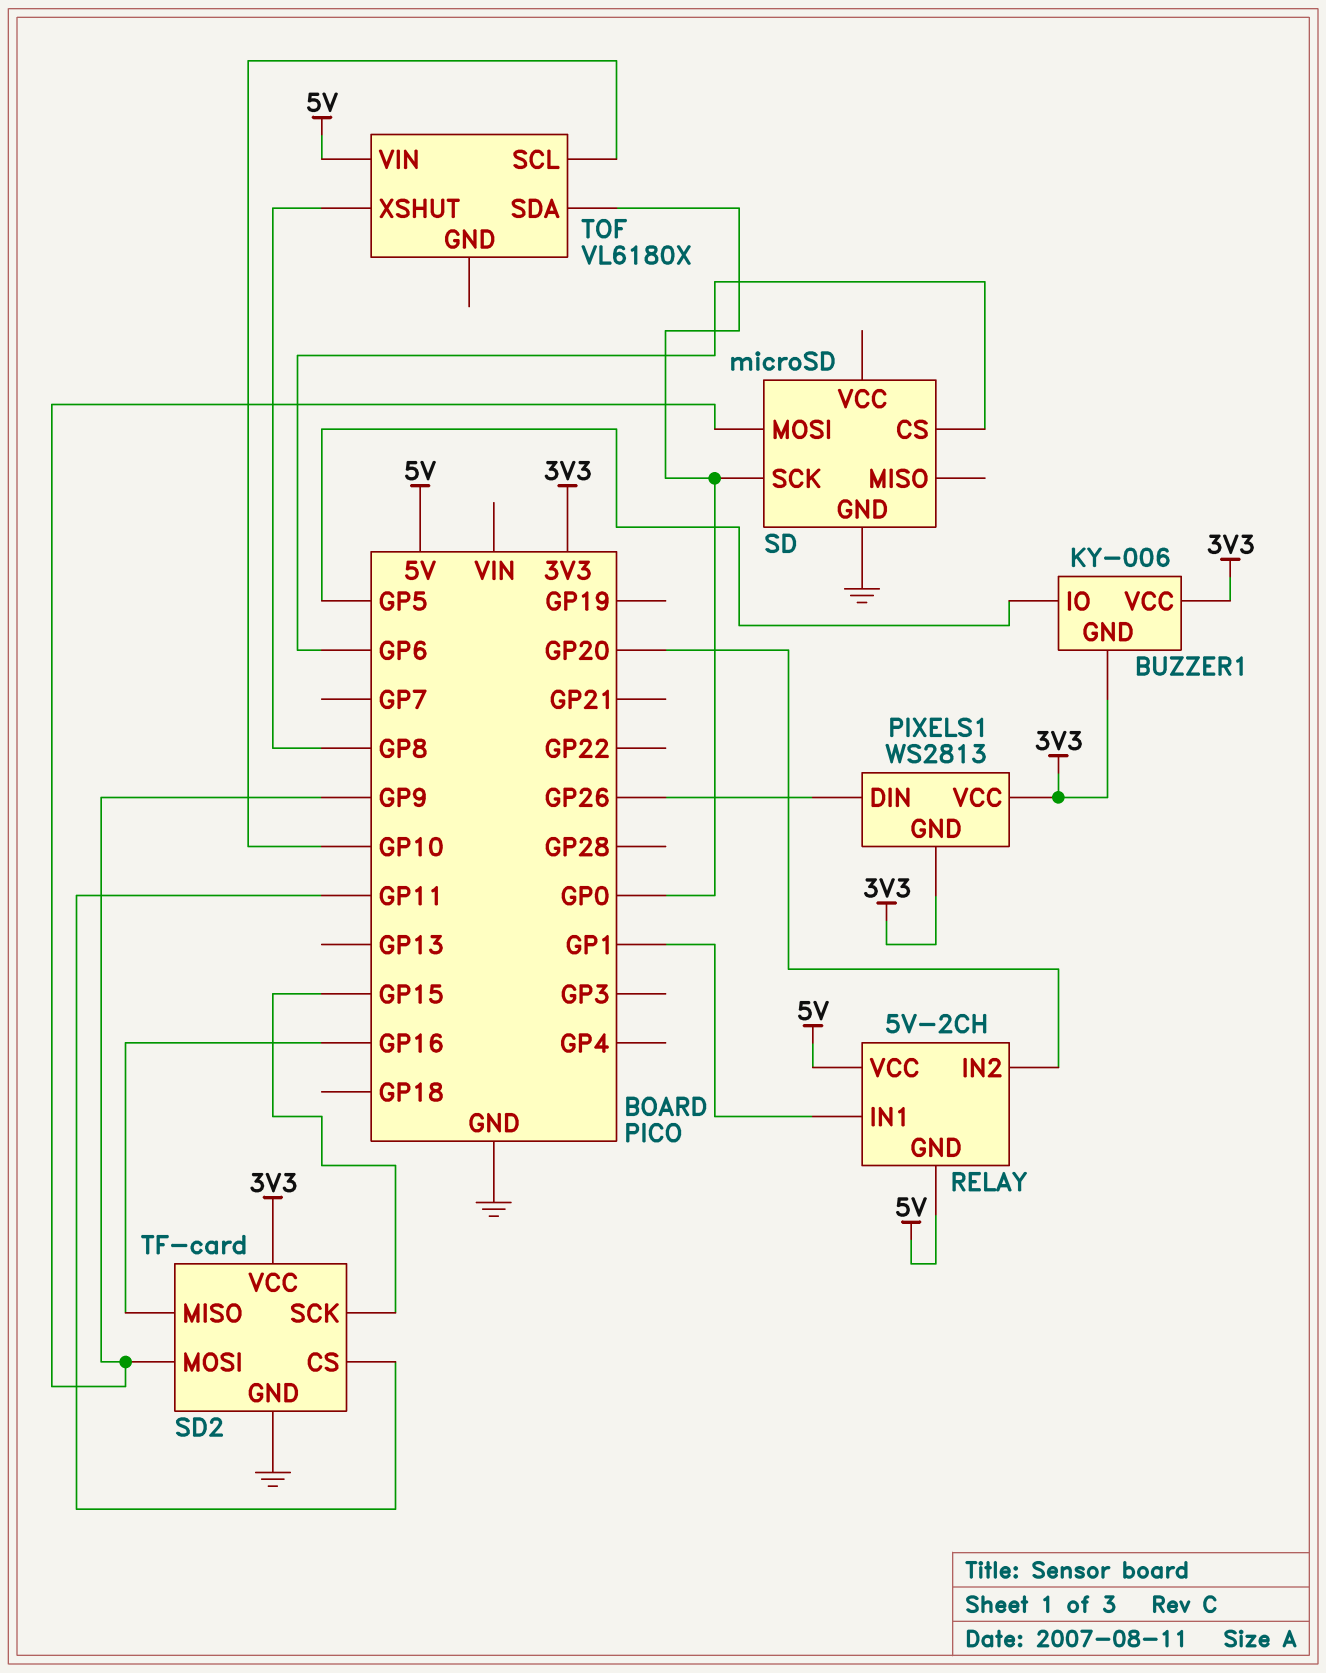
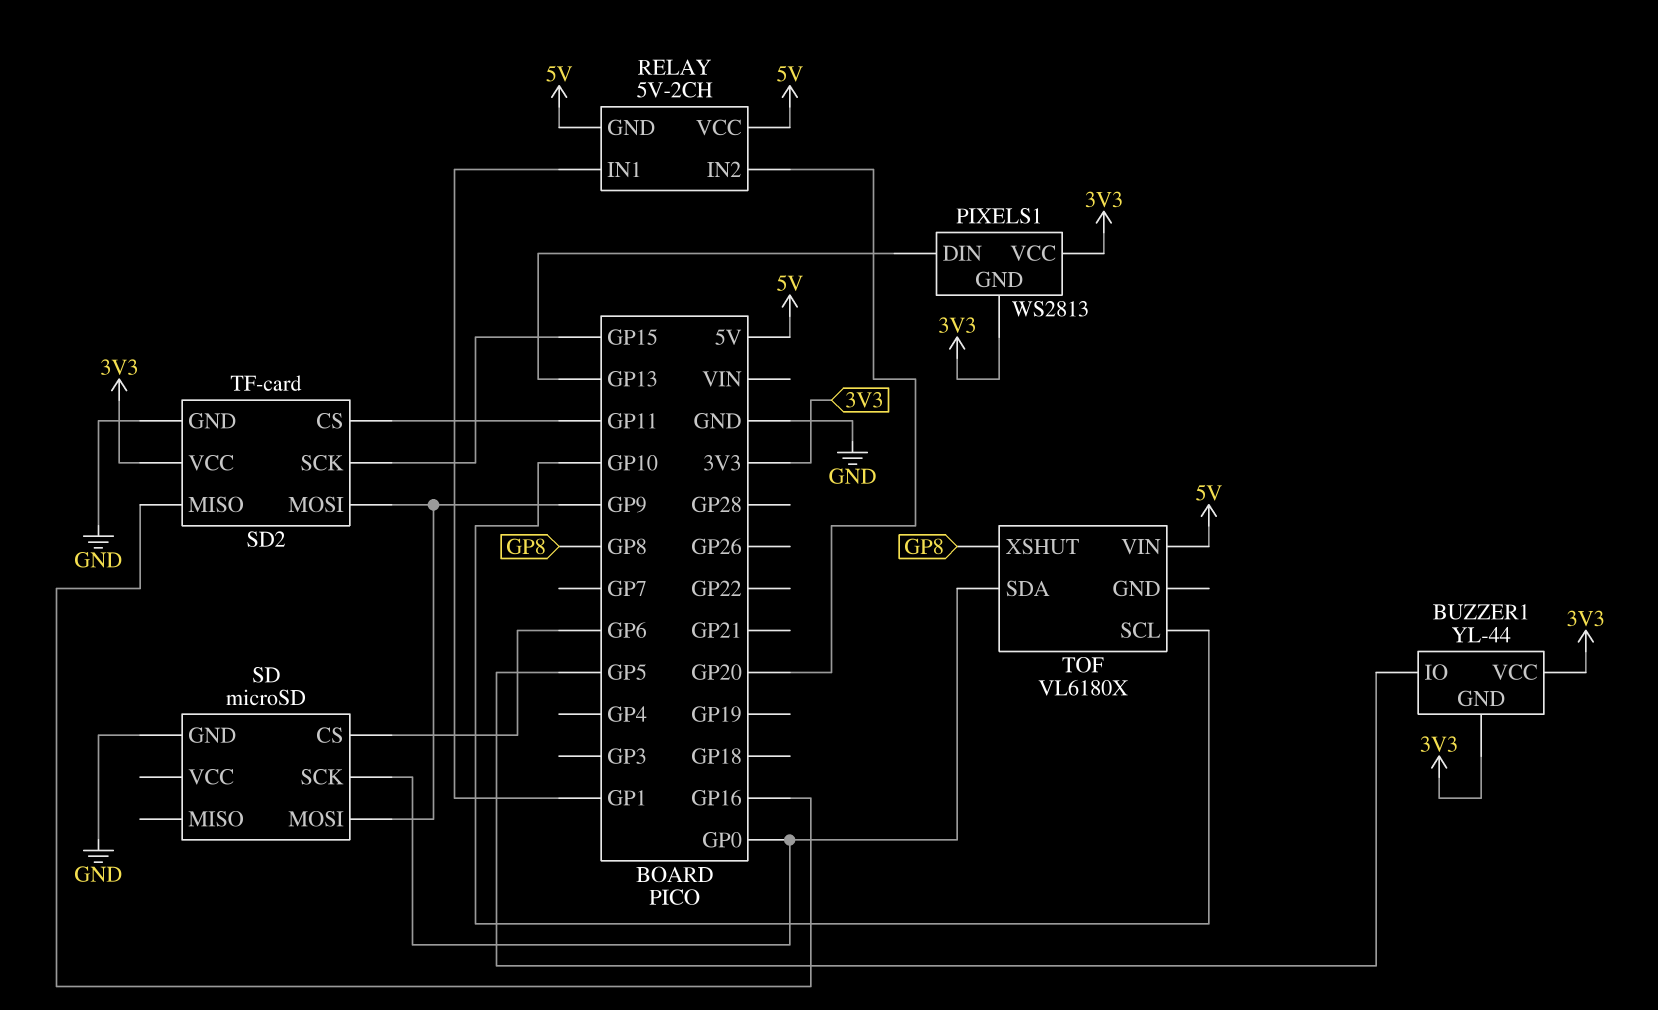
BUZZER1: KY-006 -> YL-44
PIXELS1 pin DIN: GP26 -> GP13

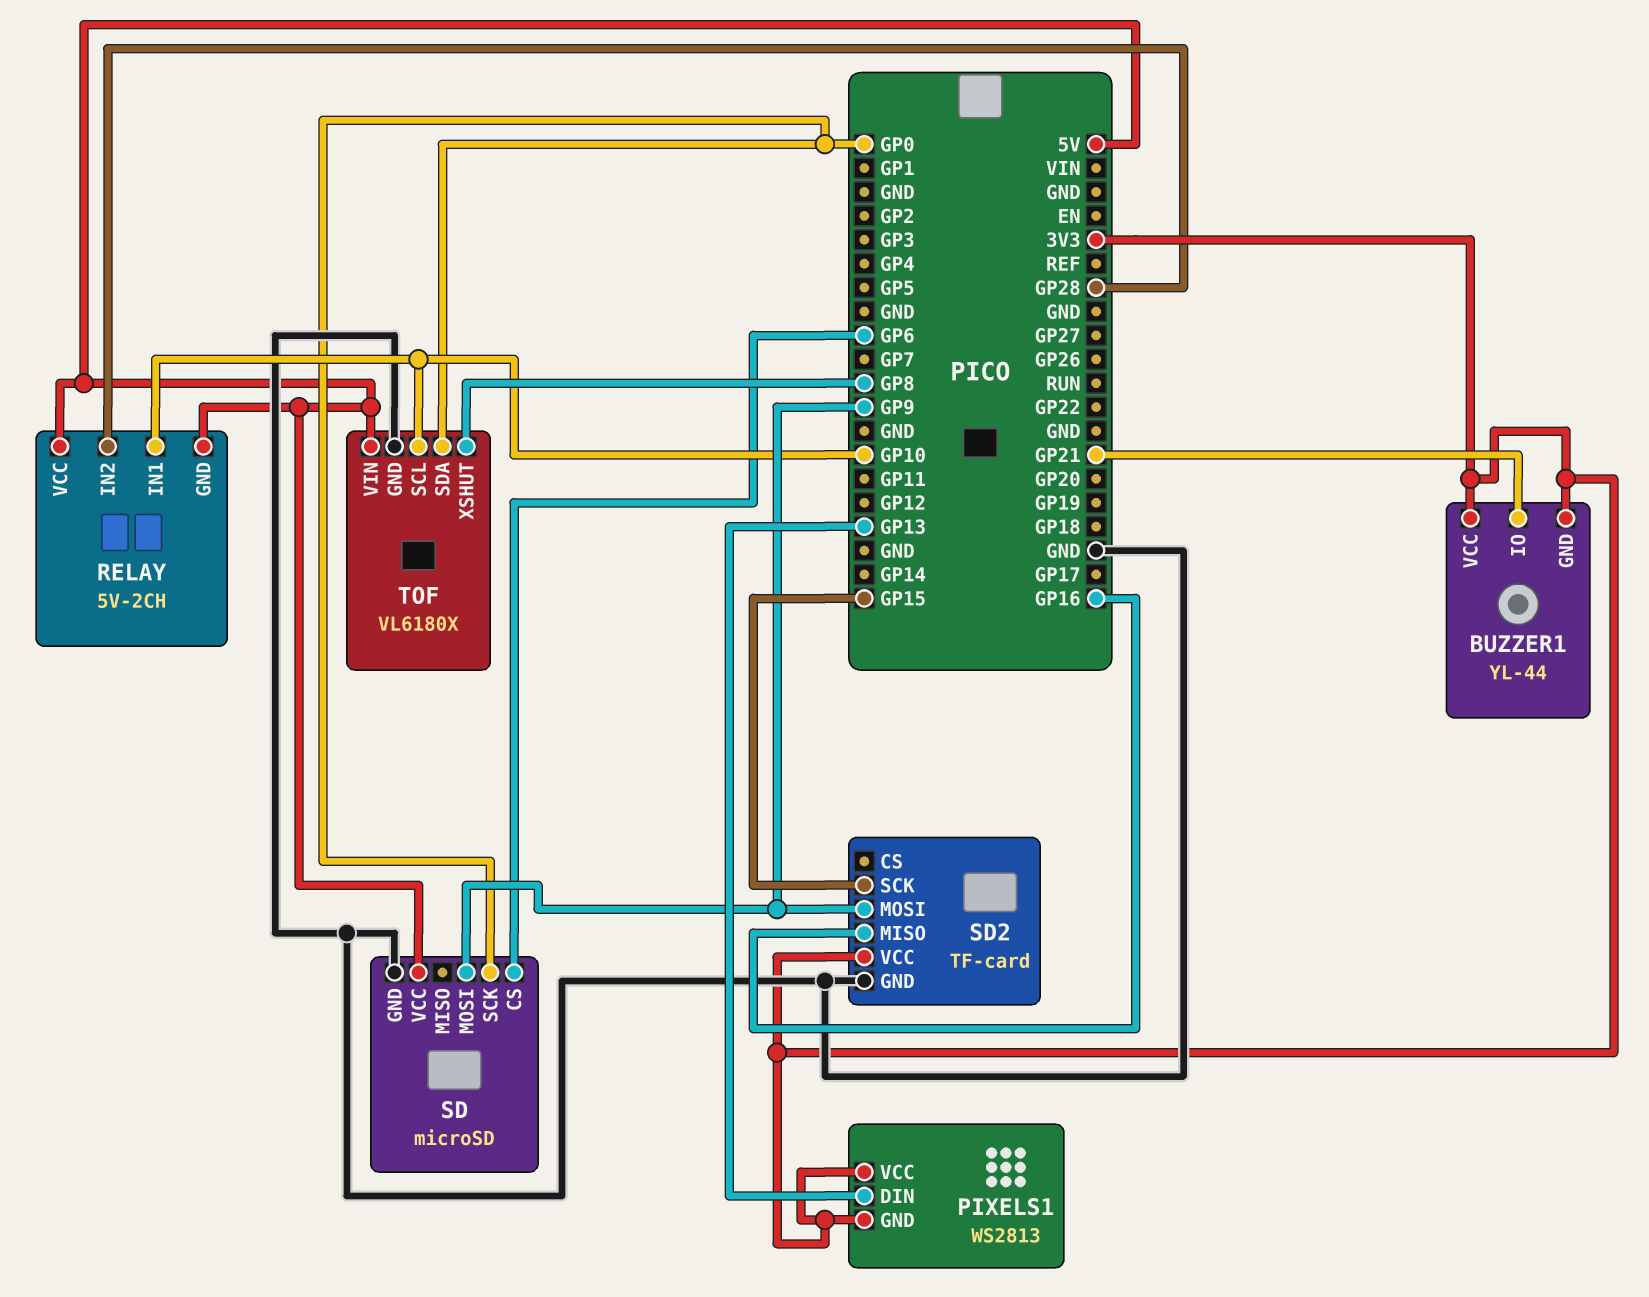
BUZZER1 pin IO: GP5 -> GP21
RELAY pin IN1: GP1 -> GP10
RELAY pin IN2: GP20 -> GP28
SD pin VCC: none -> 5V
SD2 pin CS: GP11 -> none
TOF pin GND: none -> GND

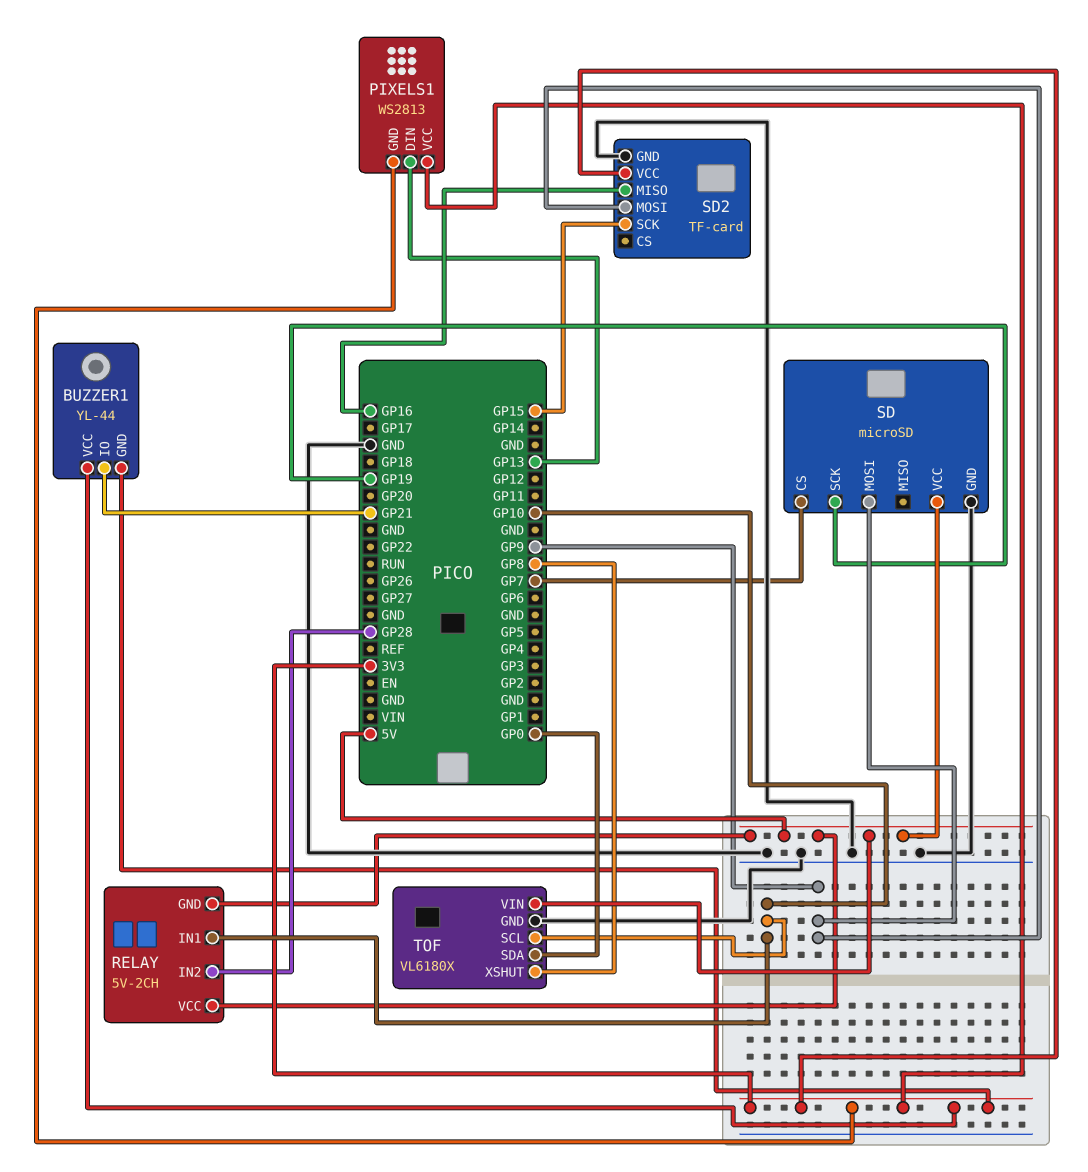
SD pin CS: GP6 -> GP7
SD pin SCK: GP0 -> GP19

